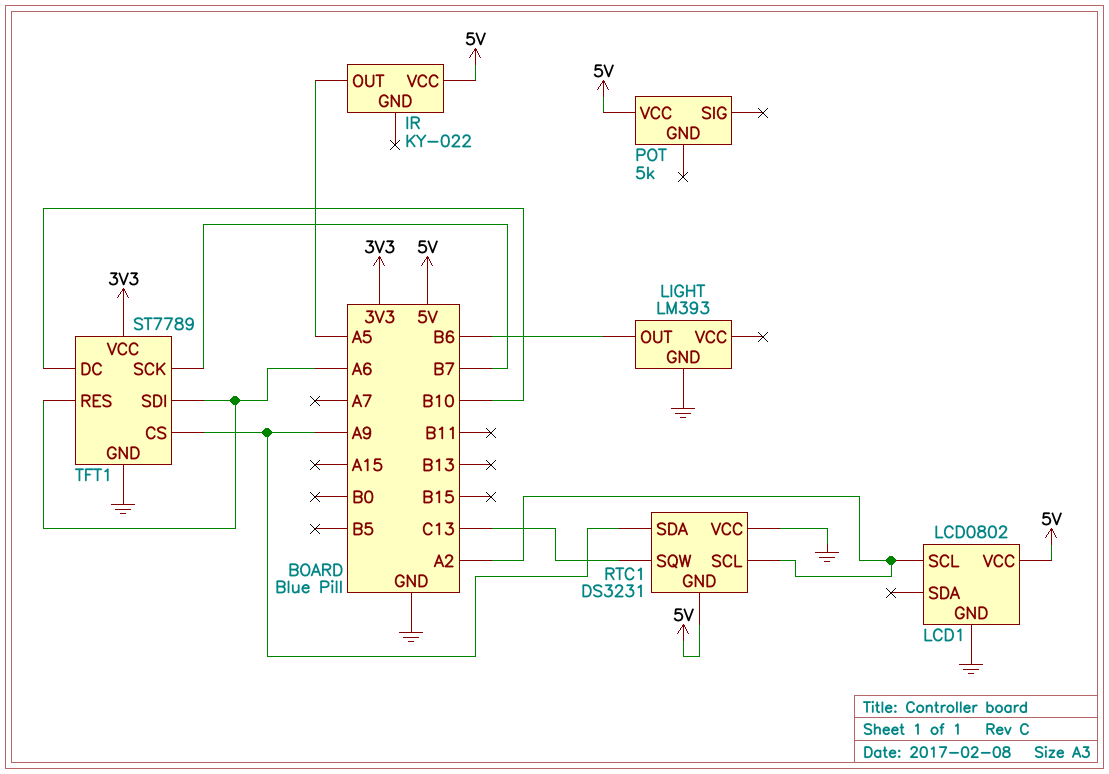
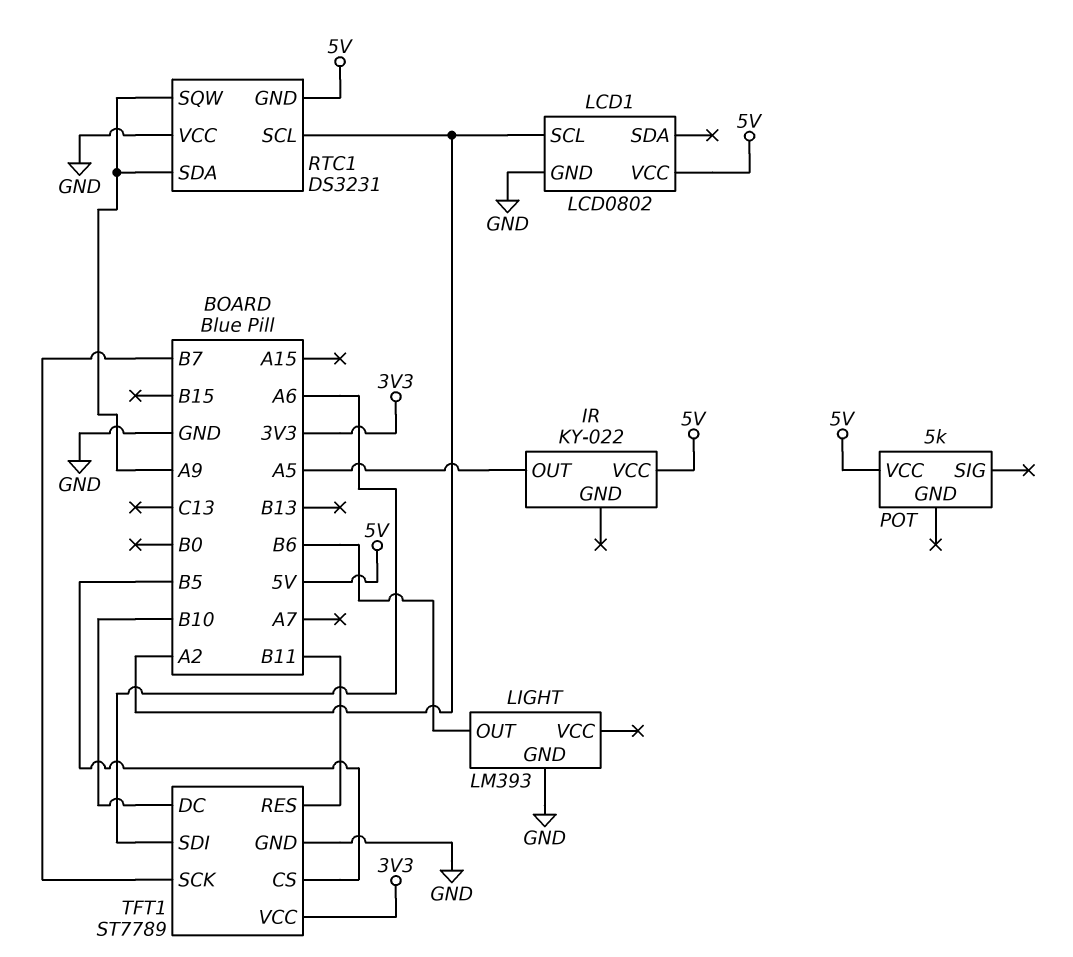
RTC1 pin SQW: C13 -> A9
TFT1 pin CS: A9 -> B5
TFT1 pin RES: A6 -> B11

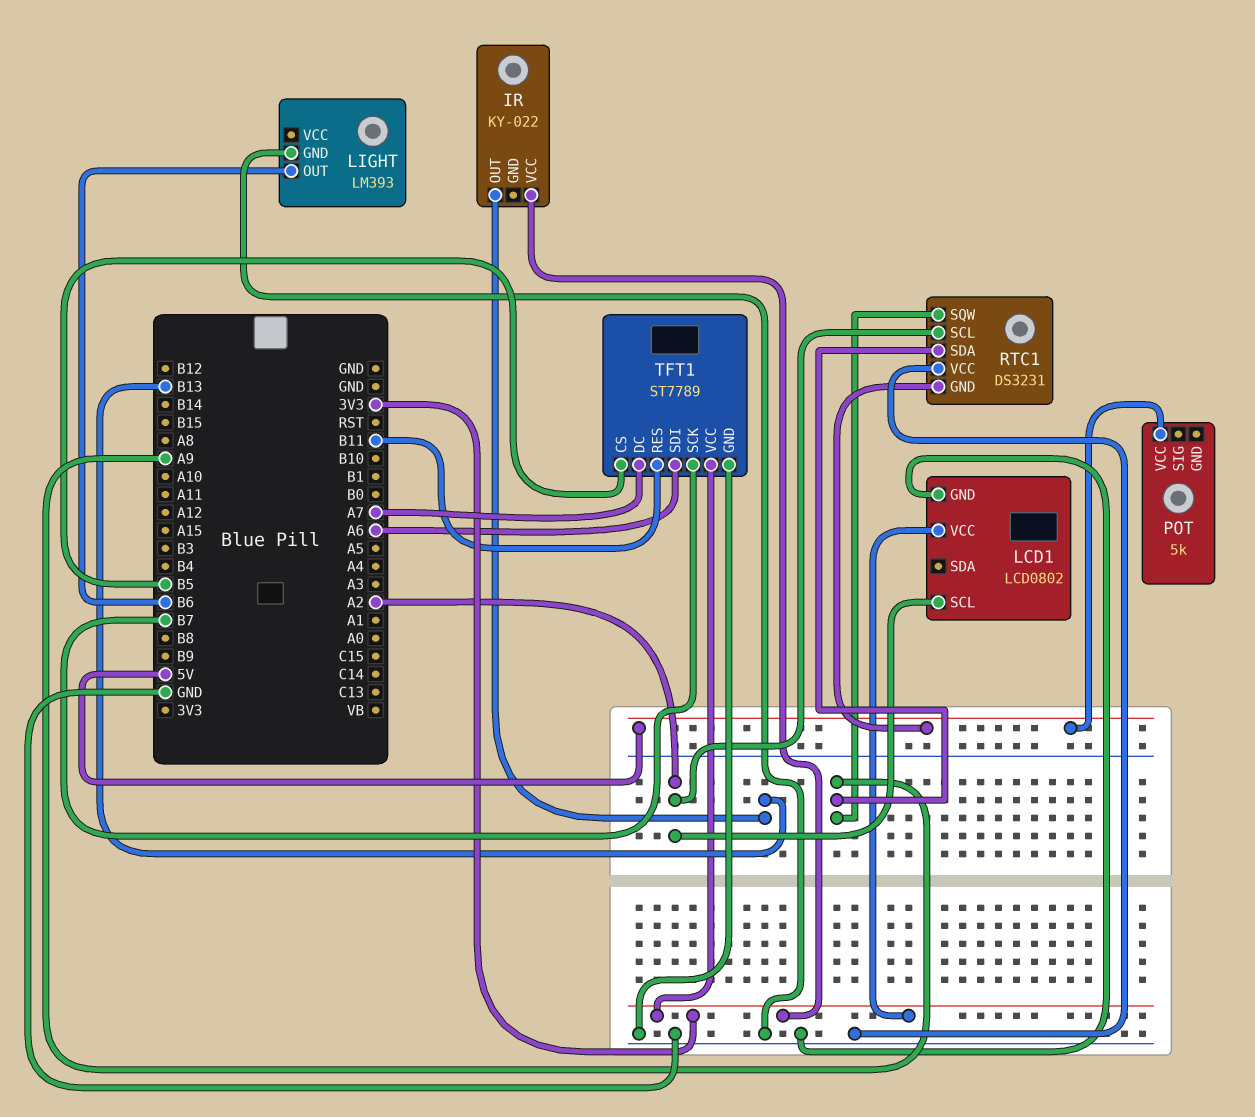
IR pin OUT: A5 -> B13
IR pin VCC: 5V -> 3V3
LCD1 pin VCC: 5V -> 3V3
TFT1 pin DC: B10 -> A7

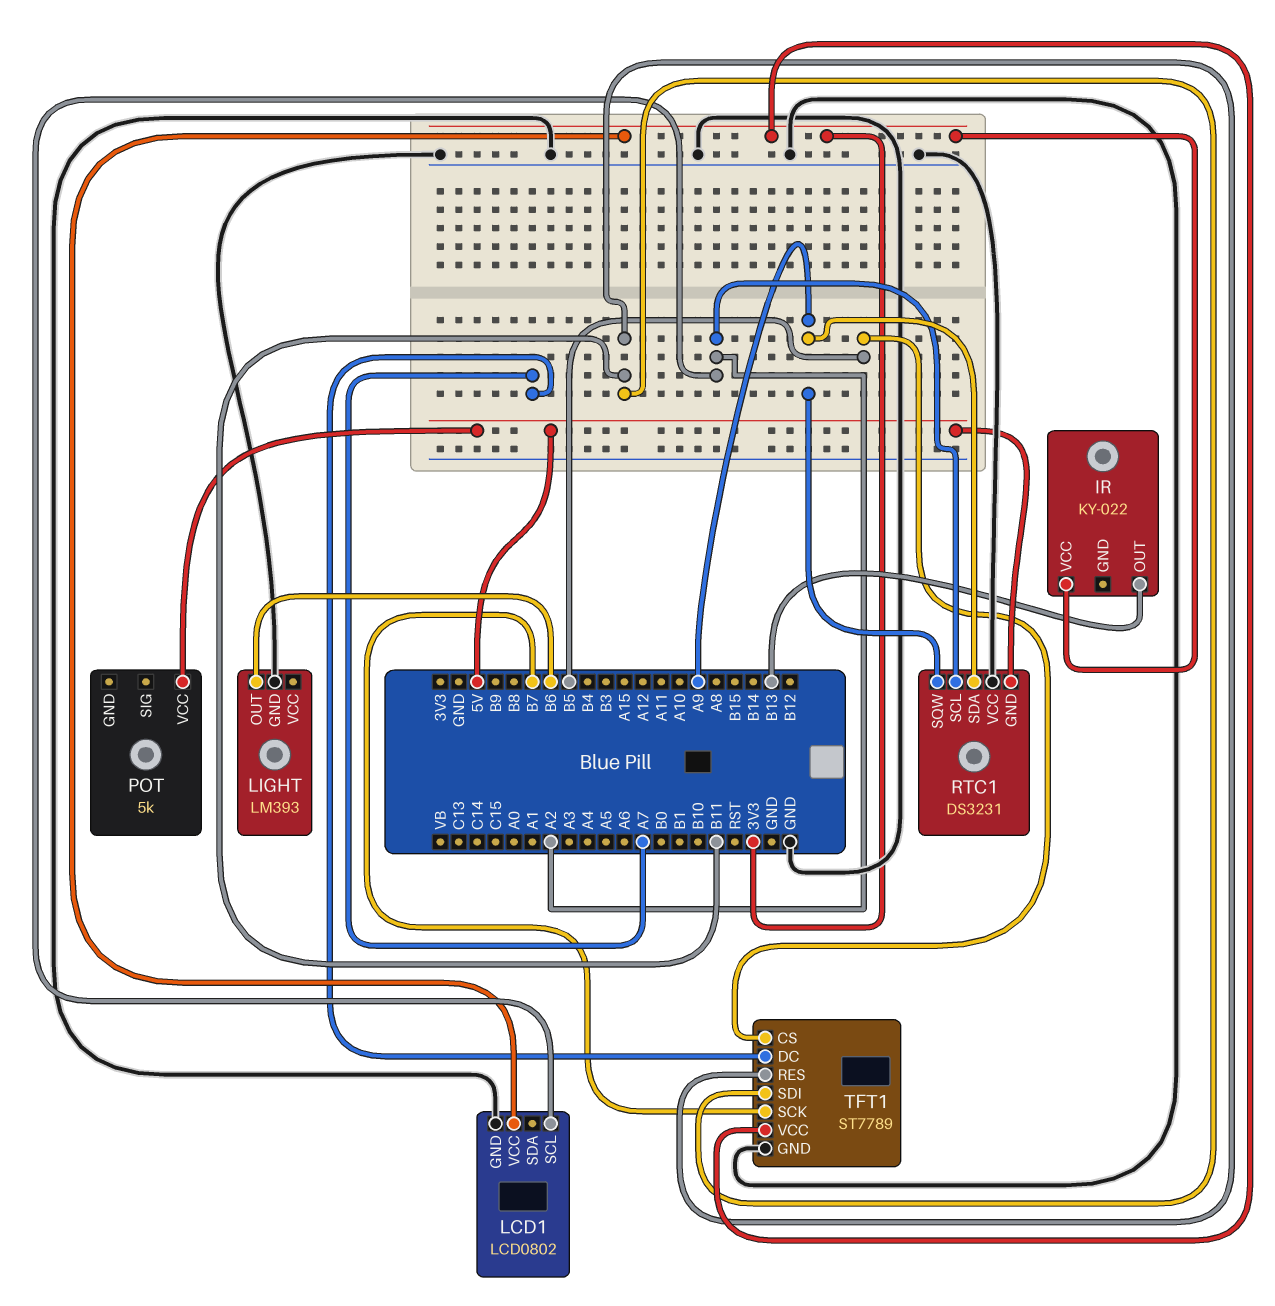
TFT1 pin SDI: A6 -> B11

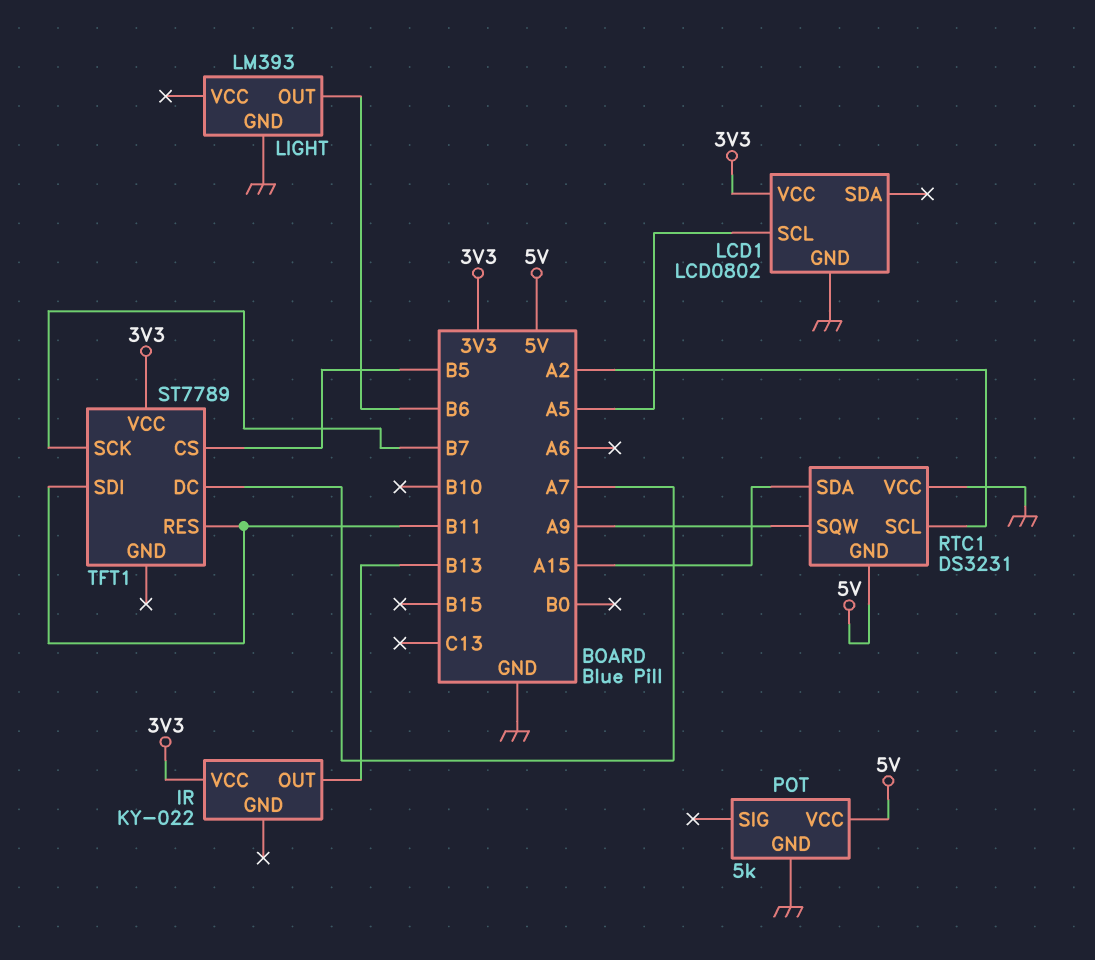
LCD1 pin SCL: A2 -> A5
POT pin GND: none -> GND
RTC1 pin SDA: A9 -> A15
TFT1 pin GND: GND -> none

